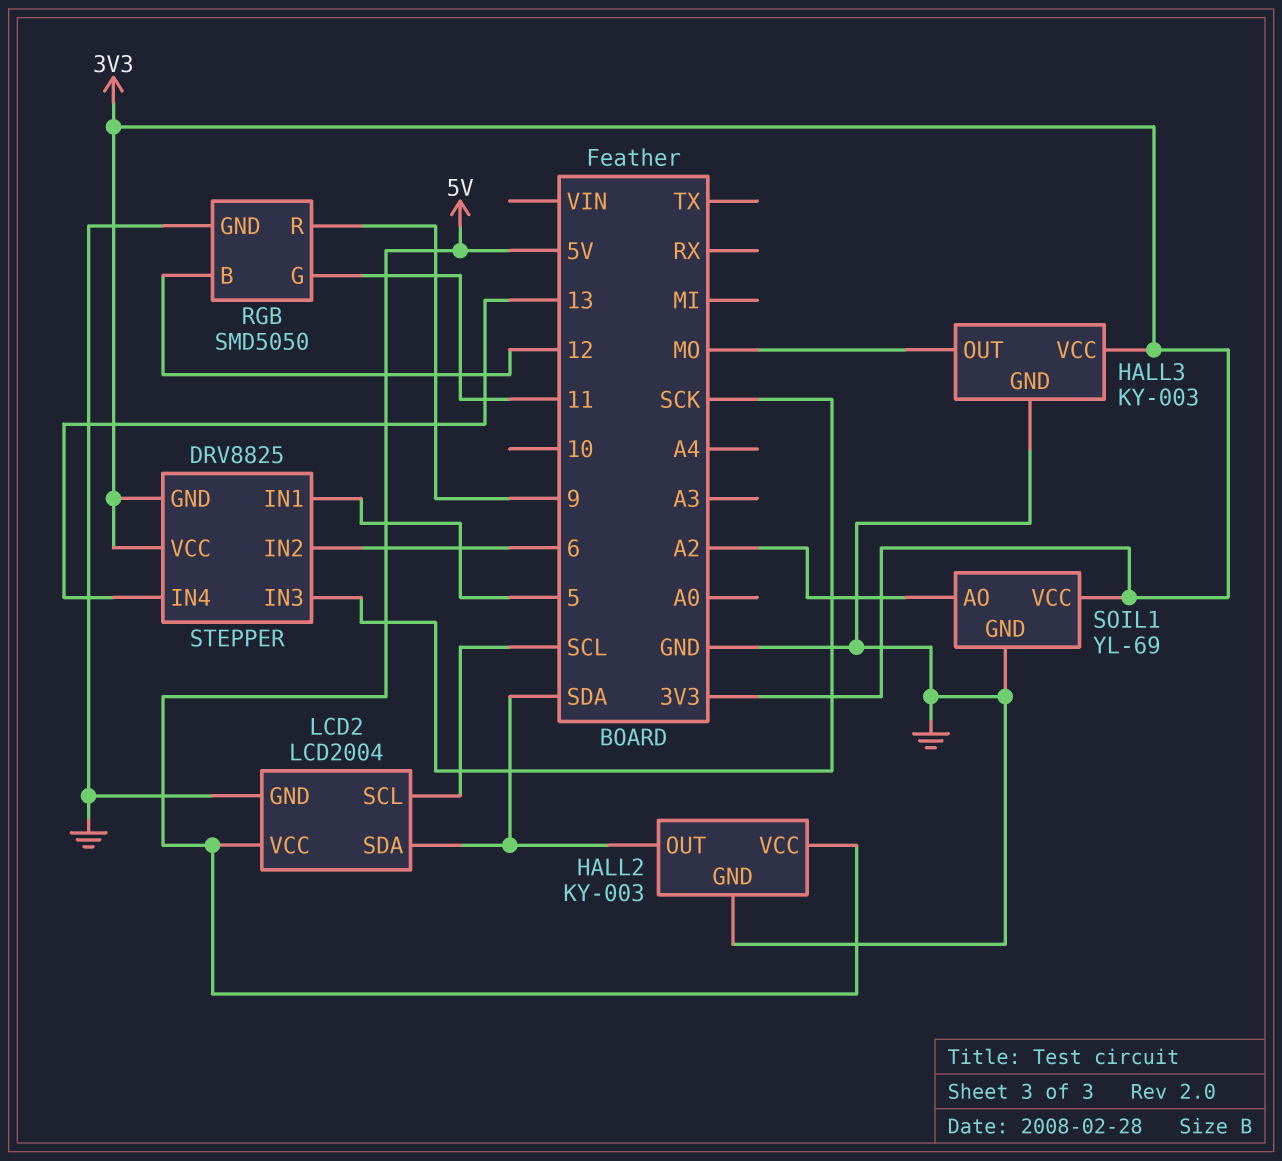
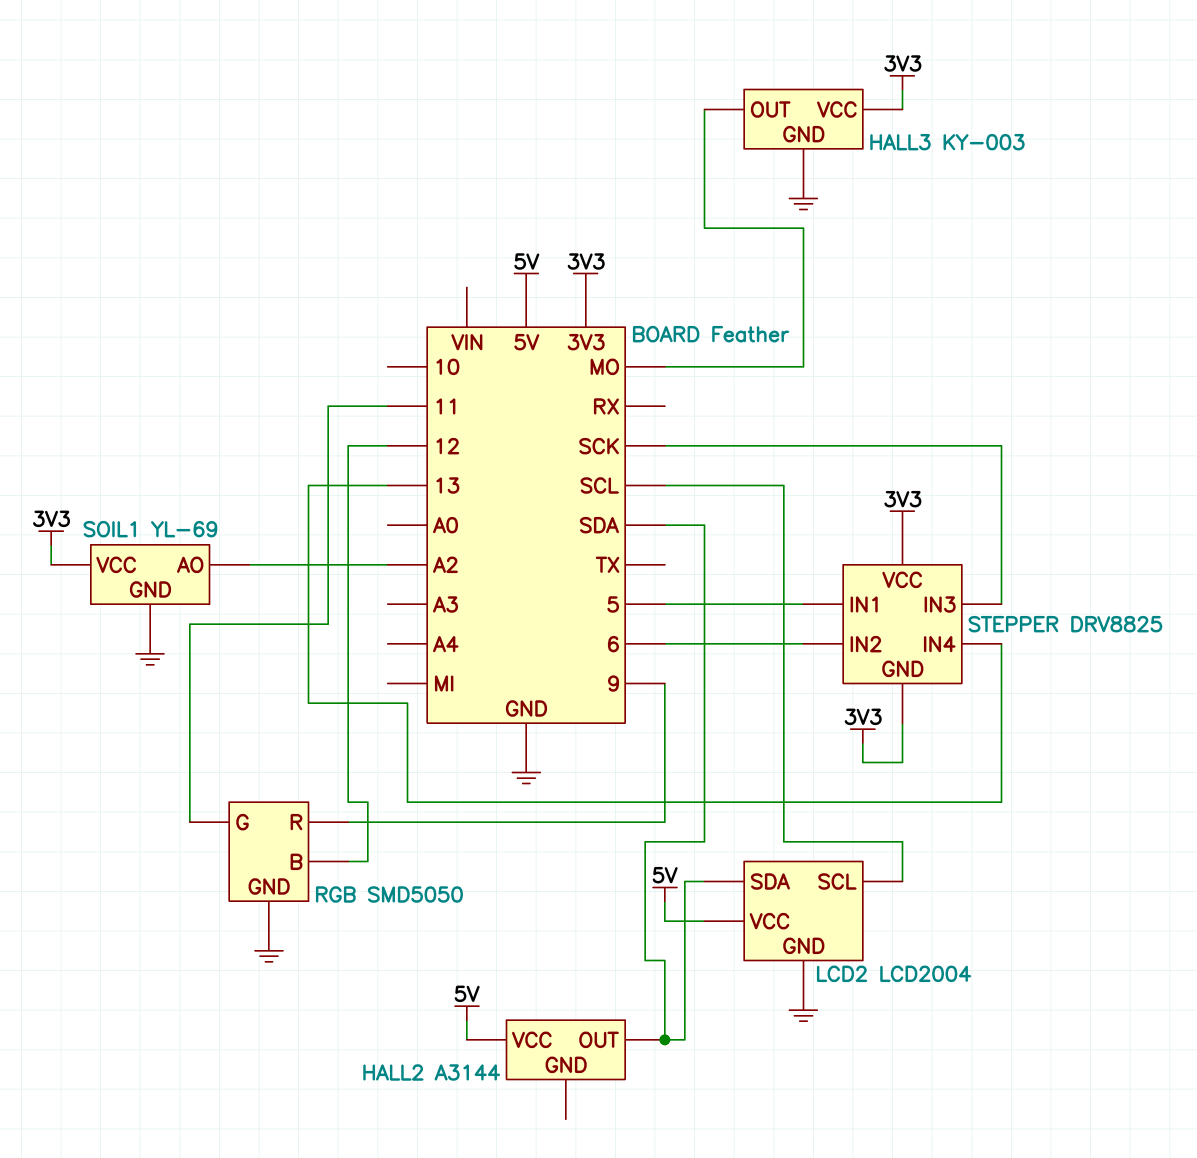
HALL2: KY-003 -> A3144
HALL2 pin GND: GND -> none

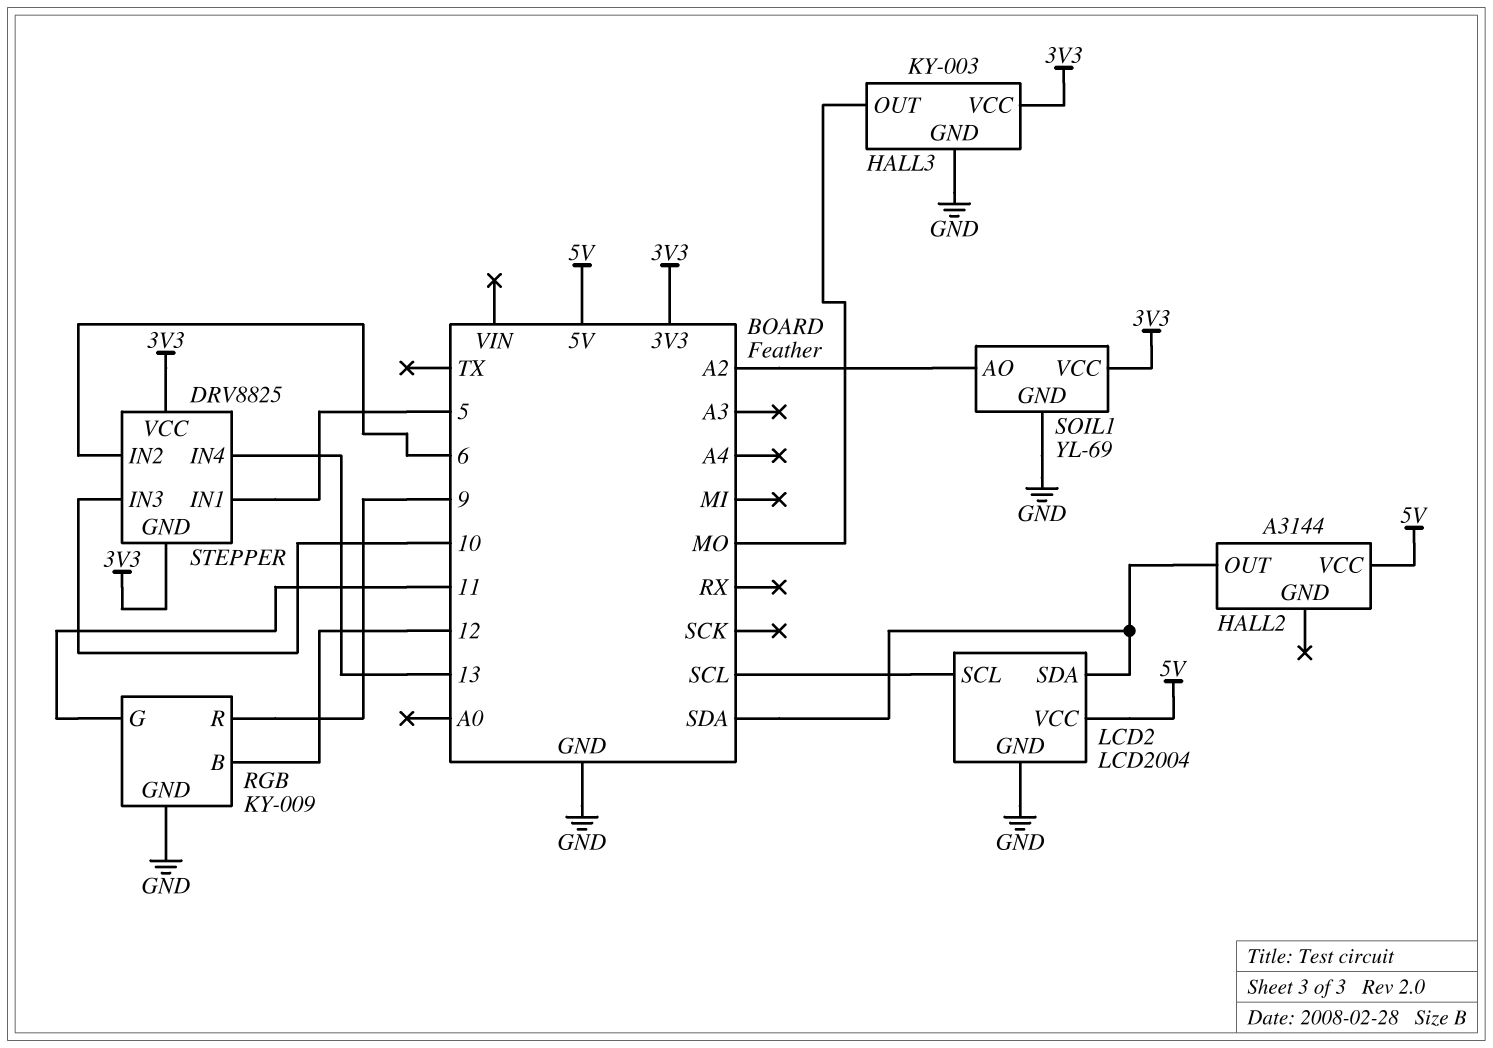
RGB: SMD5050 -> KY-009
STEPPER pin IN3: SCK -> 10

